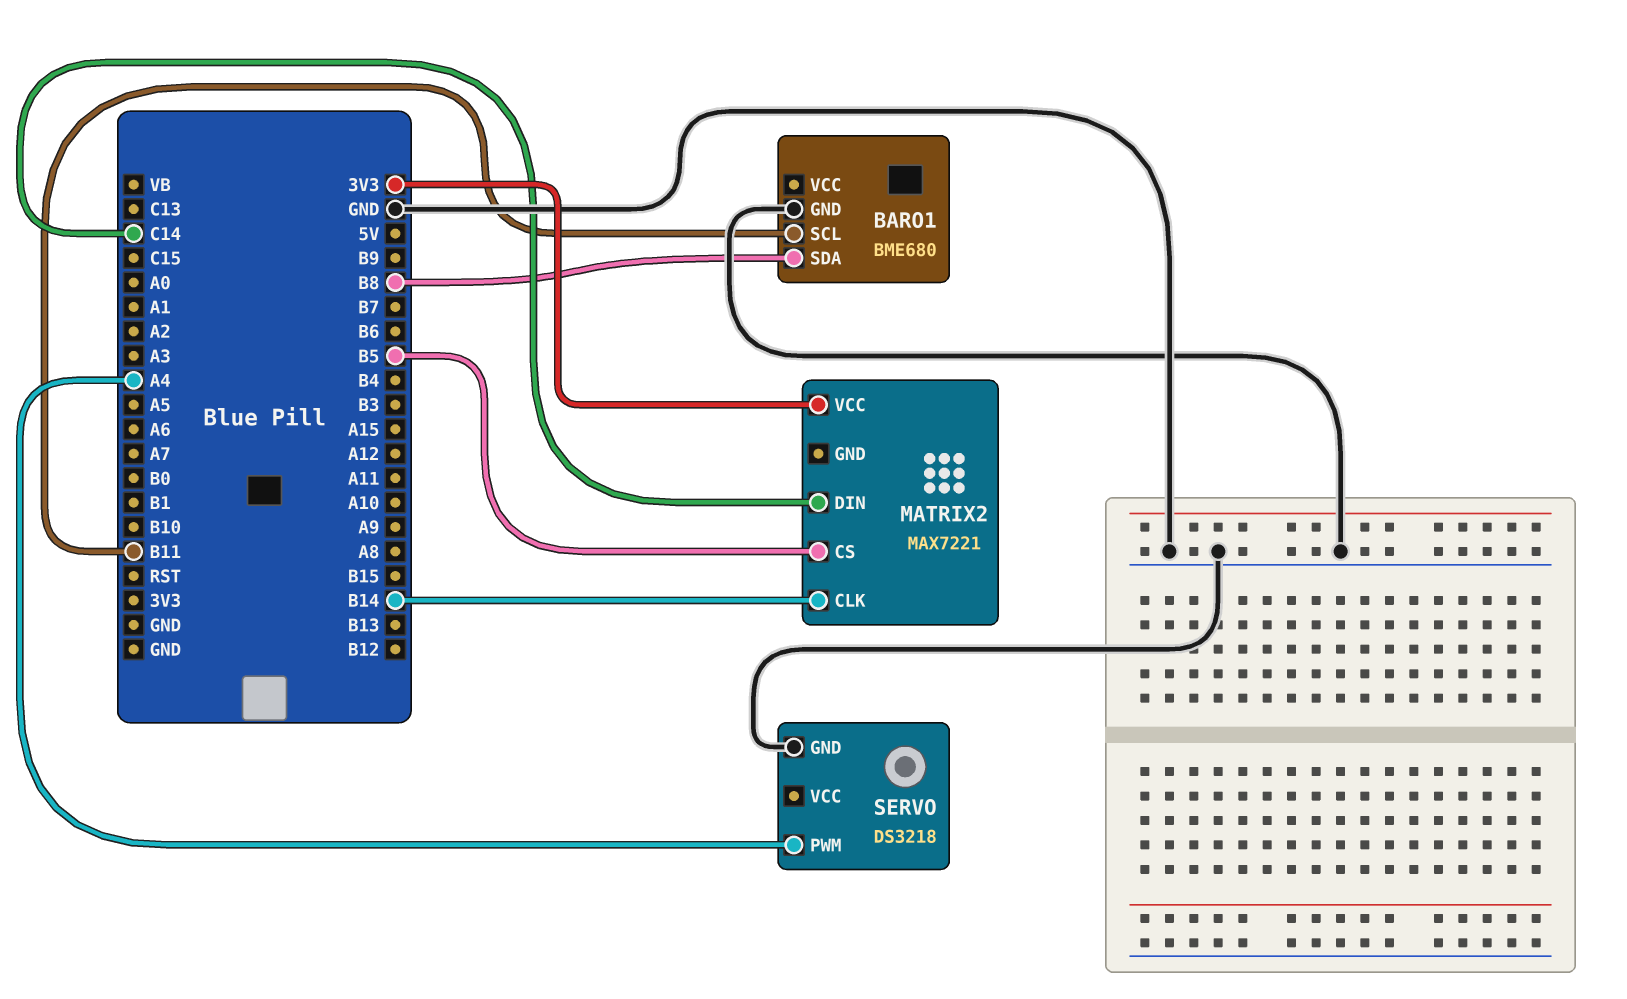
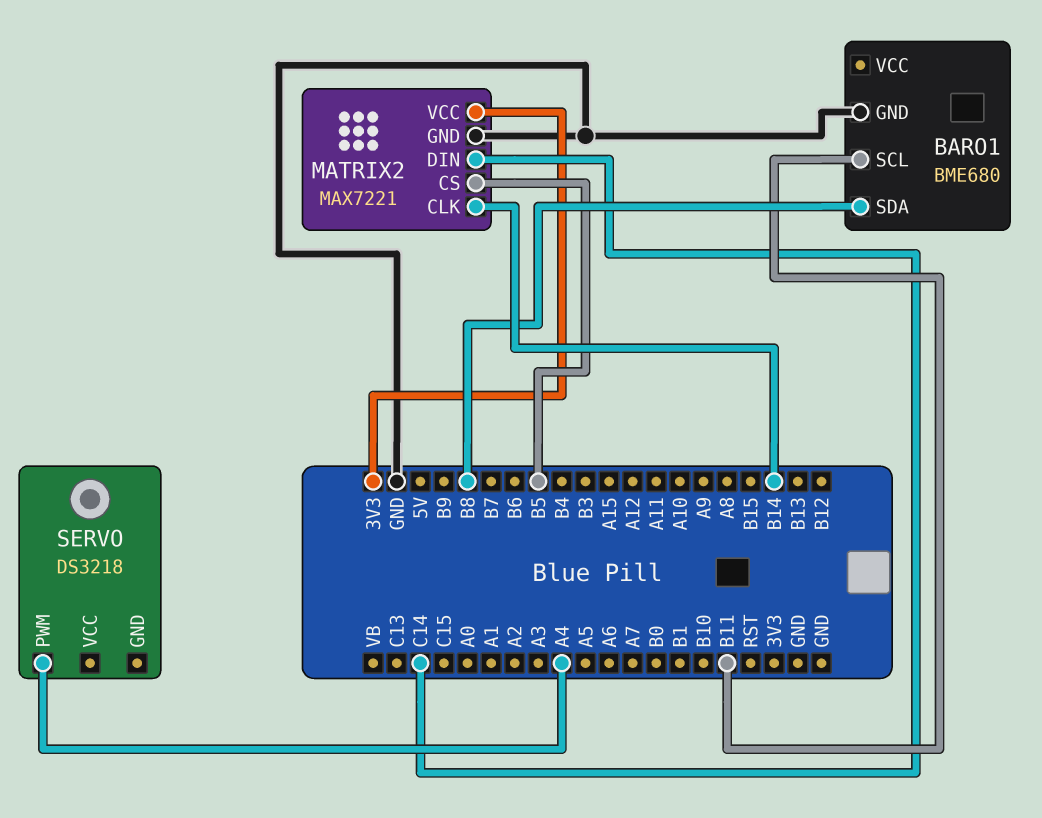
MATRIX2 pin GND: none -> GND
SERVO pin GND: GND -> none

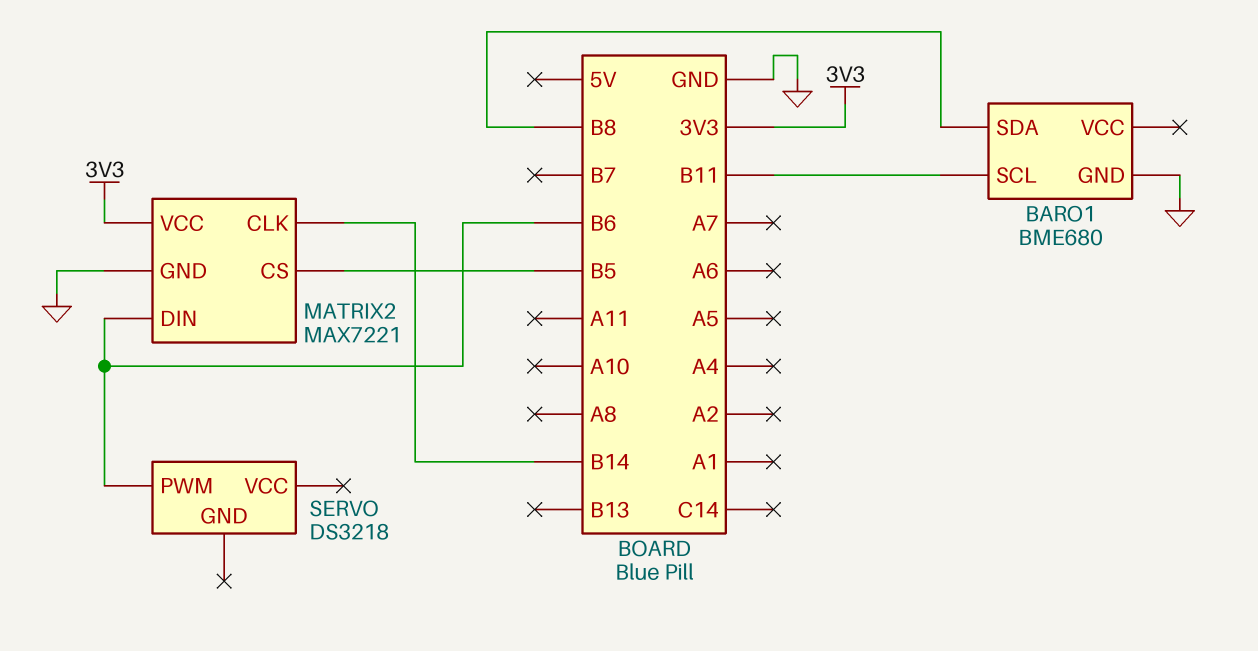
MATRIX2 pin DIN: C14 -> B6
SERVO pin PWM: A4 -> B6

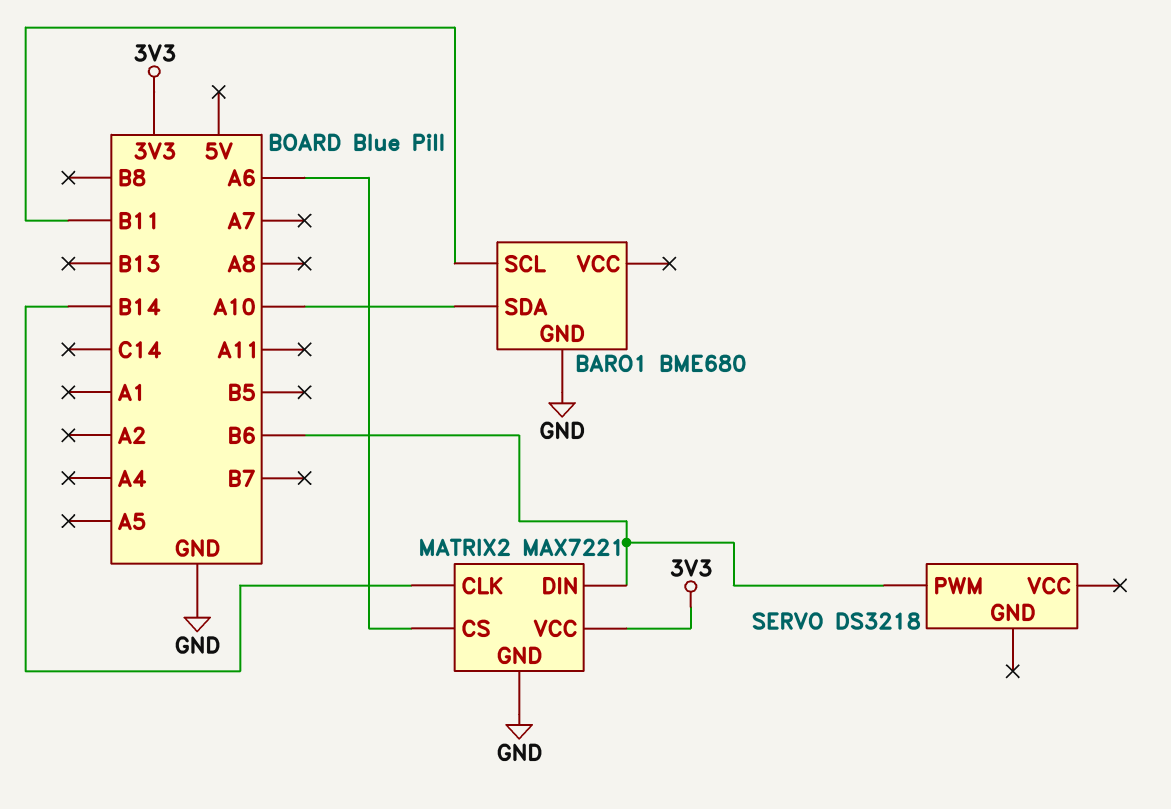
BARO1 pin SDA: B8 -> A10
MATRIX2 pin CS: B5 -> A6

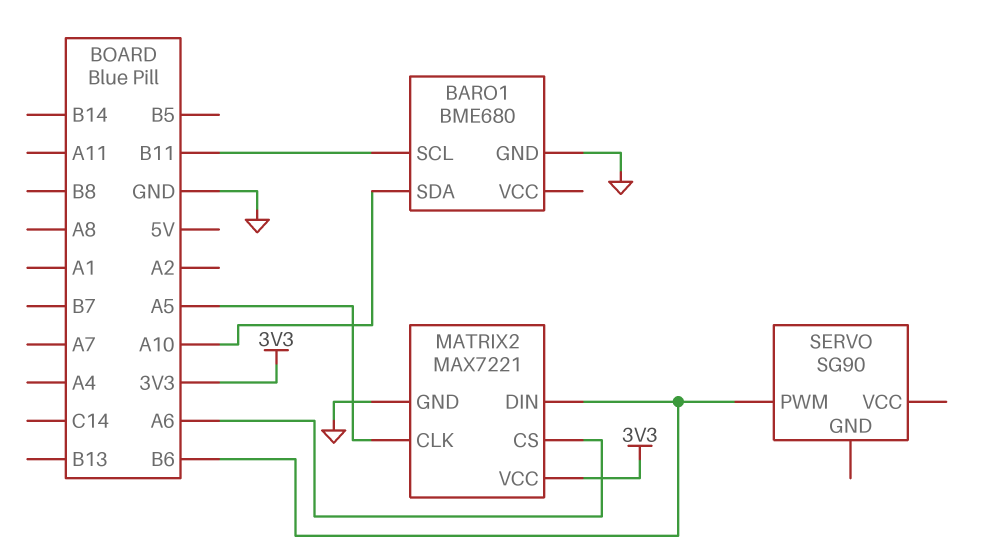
MATRIX2 pin CLK: B14 -> A5
SERVO: DS3218 -> SG90

